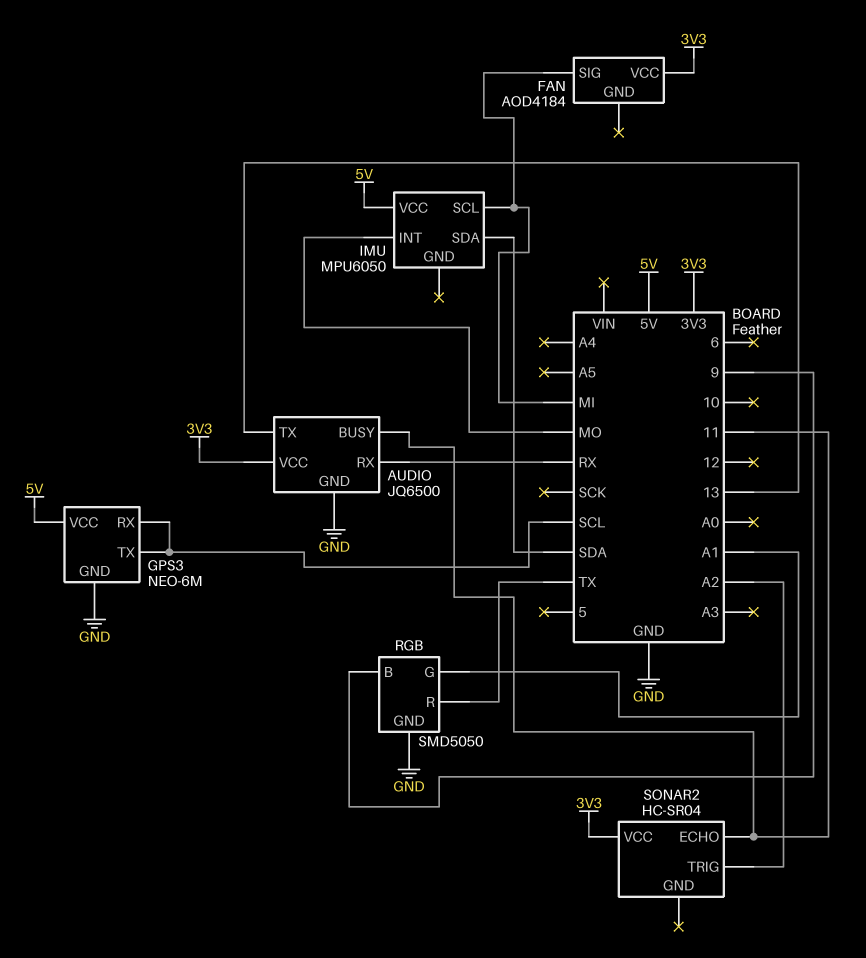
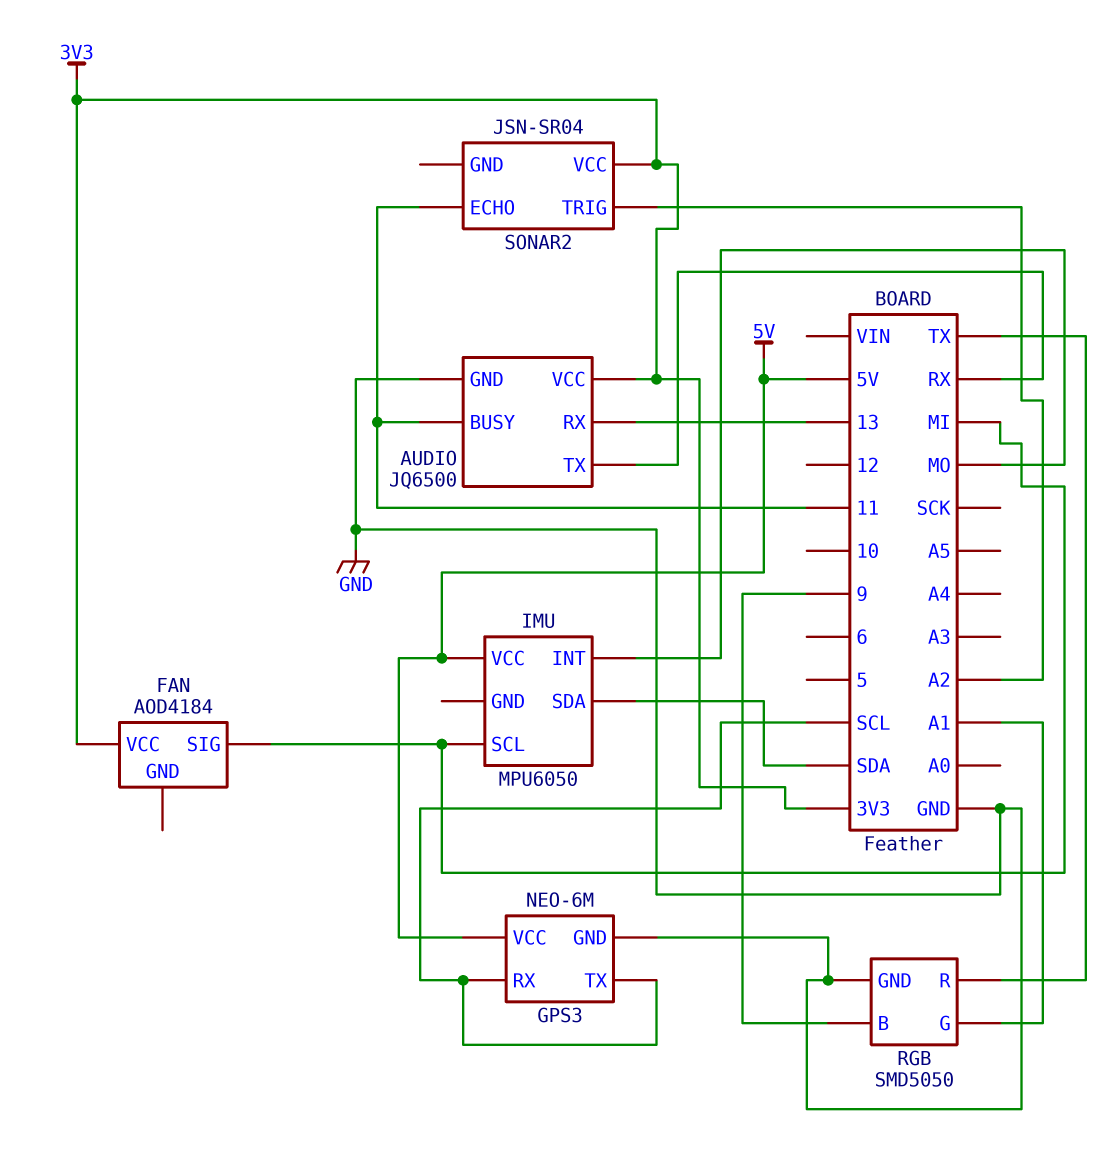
AUDIO pin RX: RX -> 13
AUDIO pin TX: 13 -> RX
SONAR2: HC-SR04 -> JSN-SR04

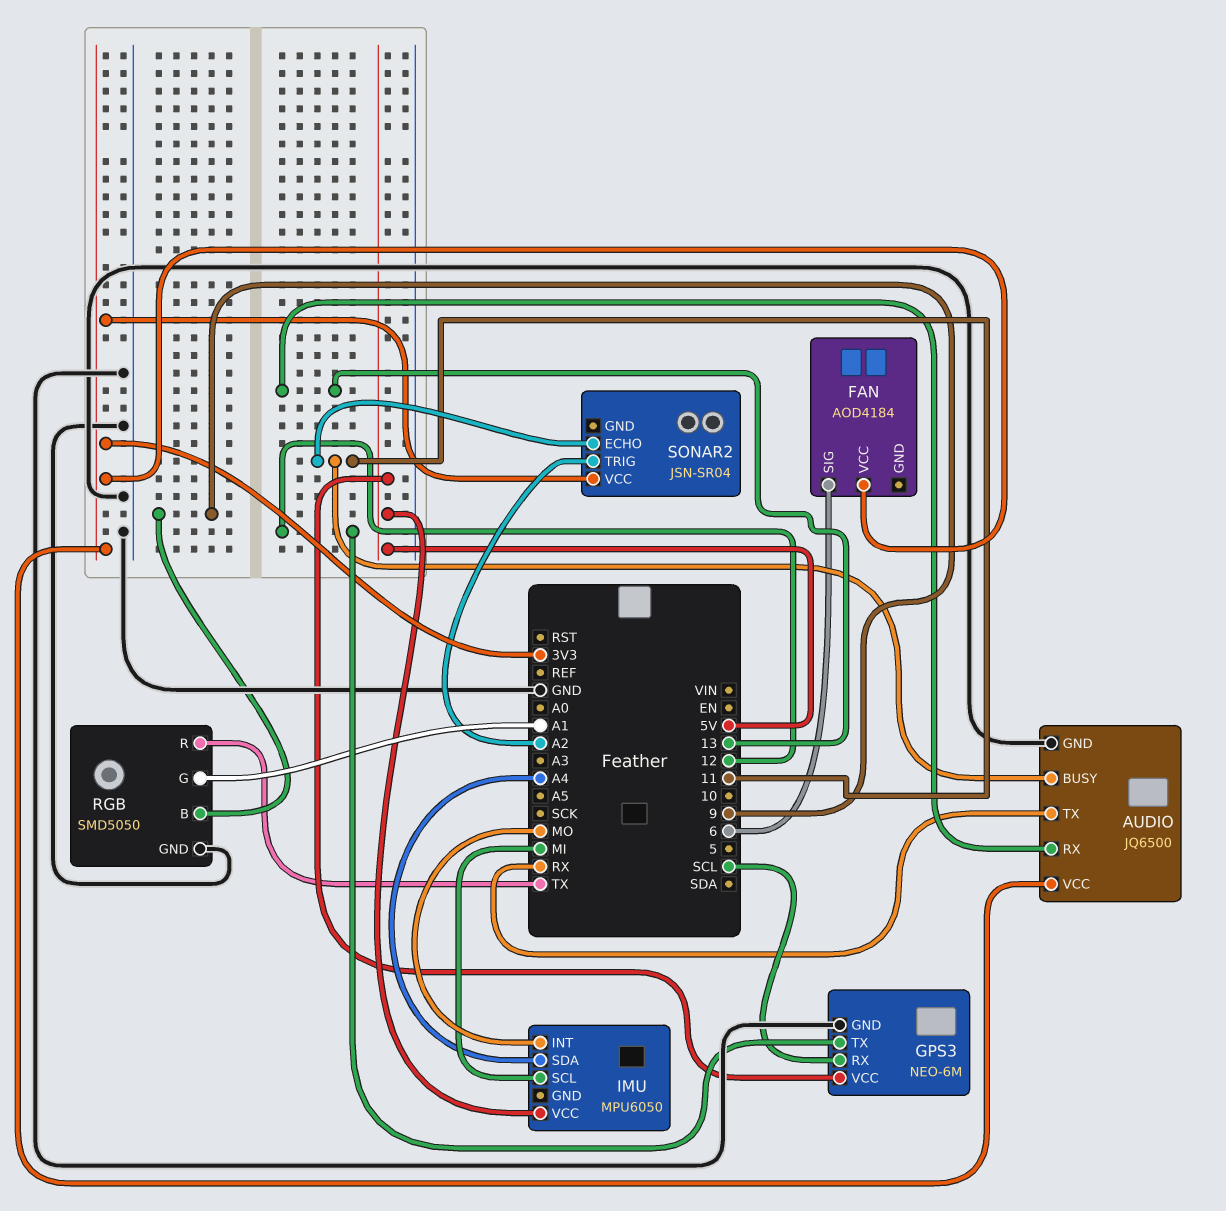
FAN pin SIG: MI -> 6
GPS3 pin TX: SCL -> 12
IMU pin SDA: SDA -> A4

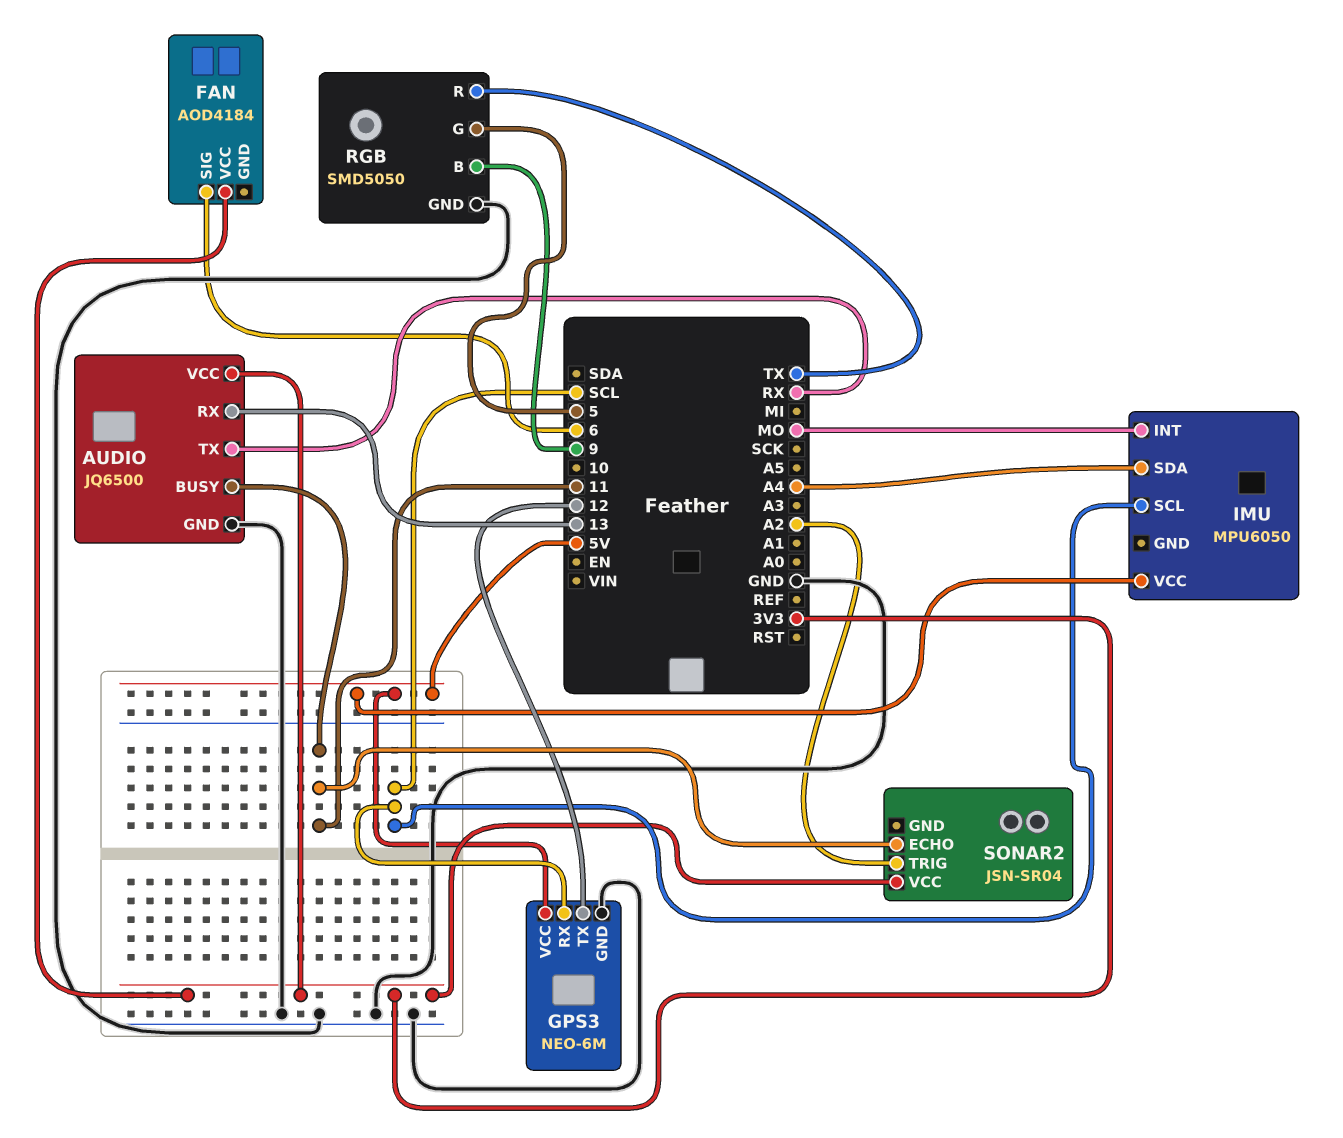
IMU pin SCL: MI -> SCL
RGB pin G: A1 -> 5

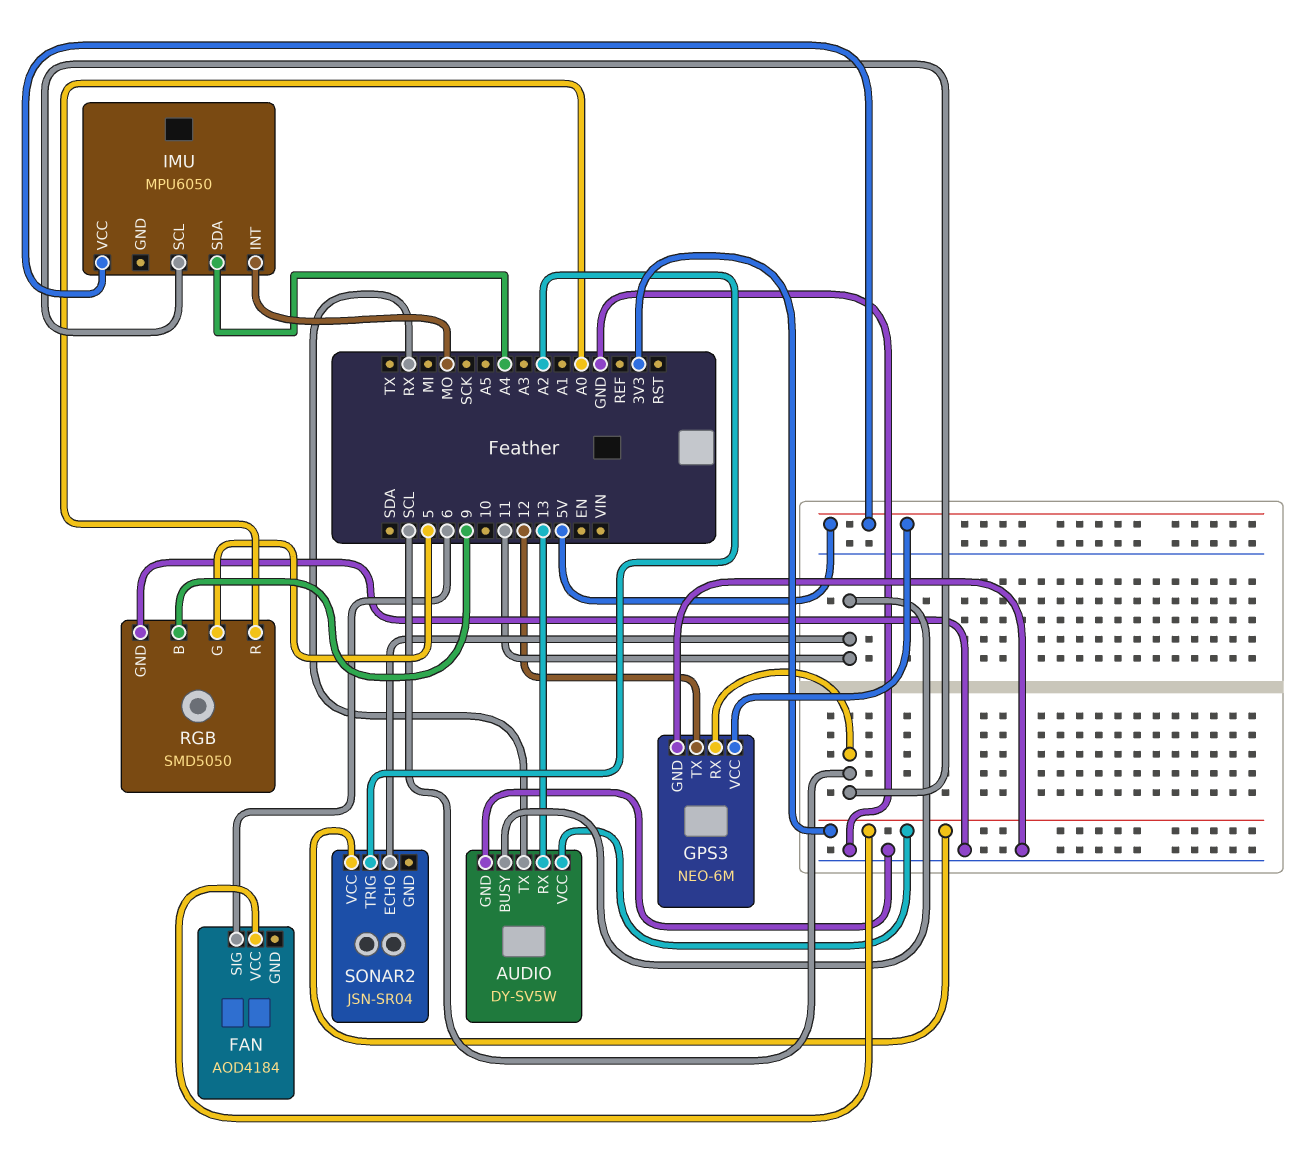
AUDIO: JQ6500 -> DY-SV5W
RGB pin R: TX -> A0

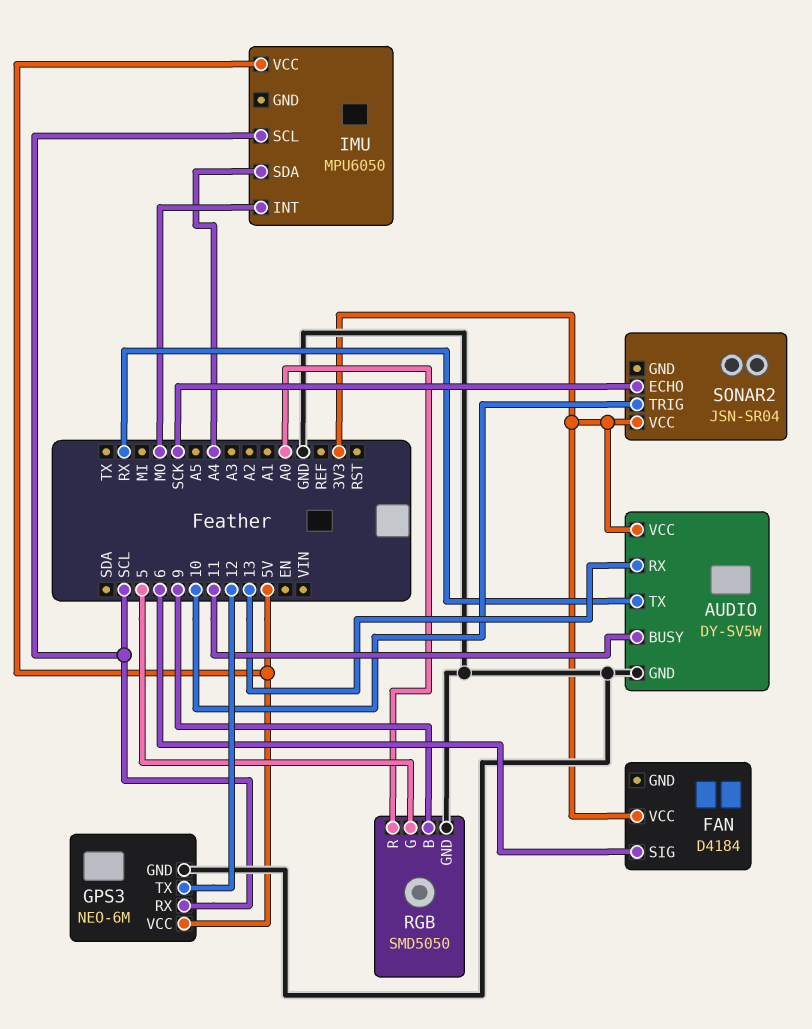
FAN: AOD4184 -> D4184
SONAR2 pin ECHO: 11 -> SCK
SONAR2 pin TRIG: A2 -> 10

